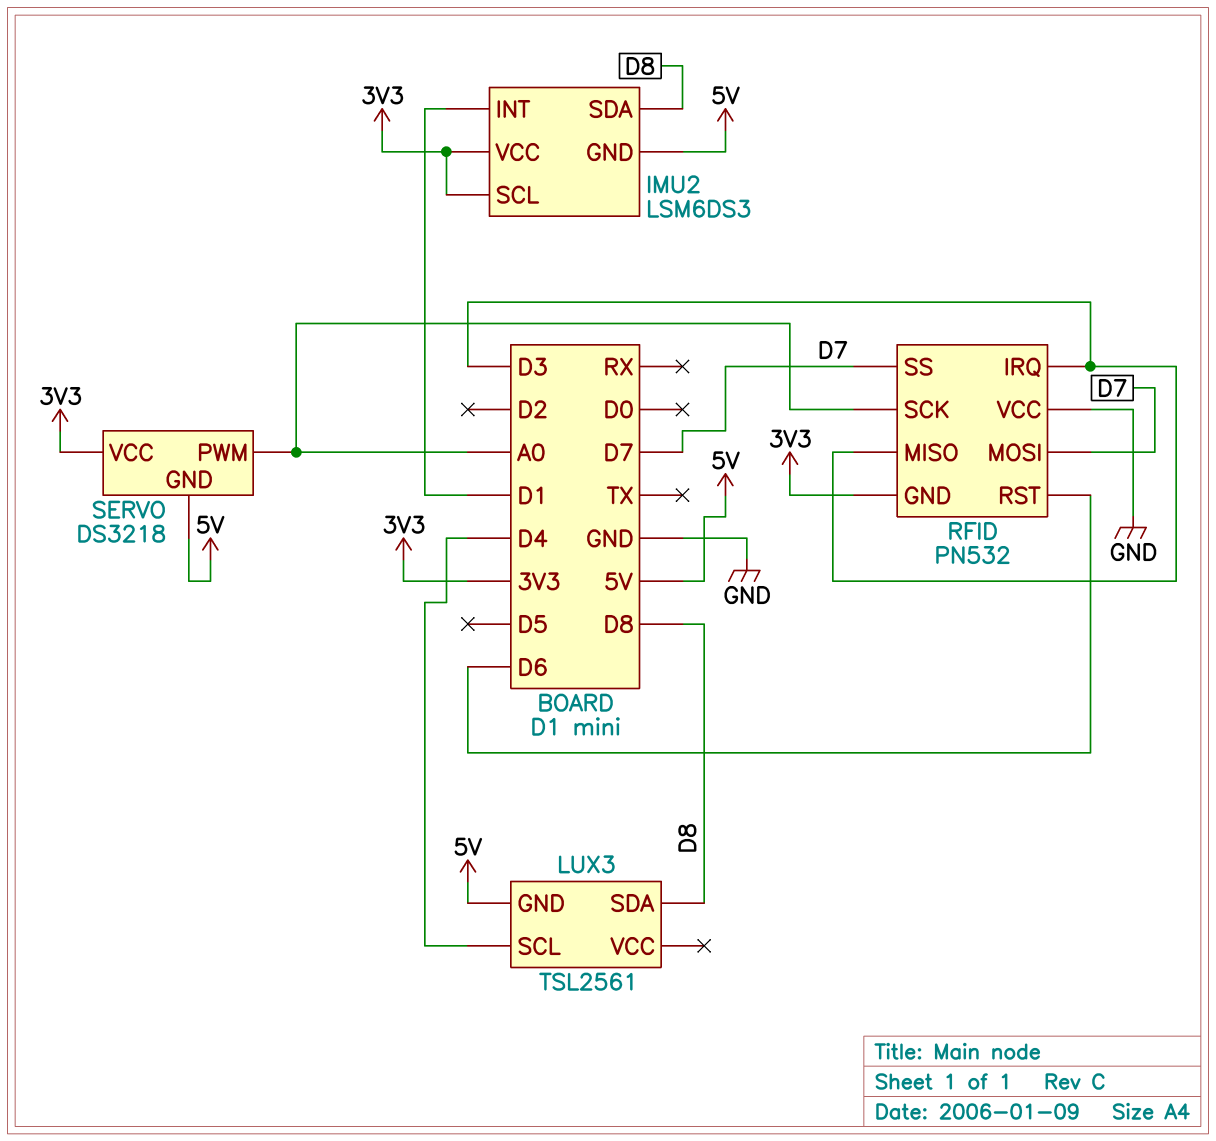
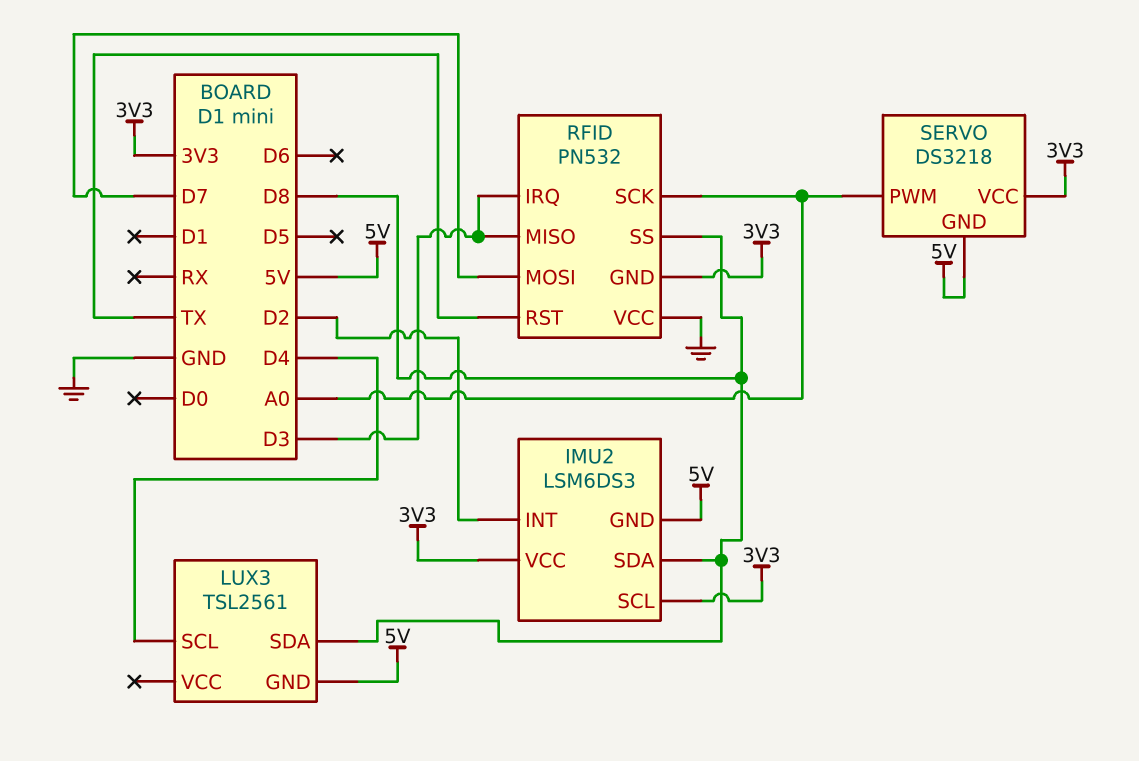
IMU2 pin INT: D1 -> D2
RFID pin RST: D6 -> TX
RFID pin SS: D7 -> D8

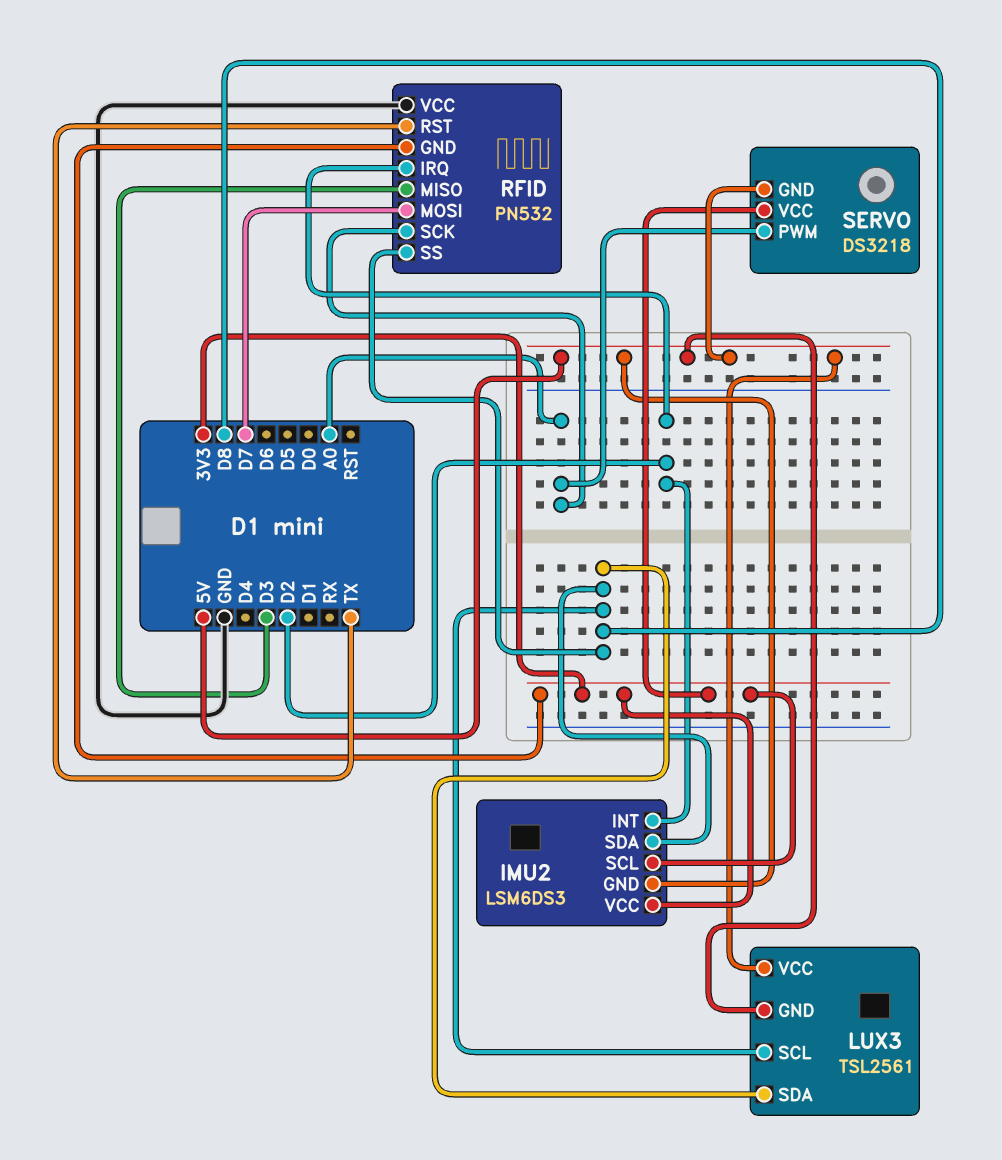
LUX3 pin SCL: D4 -> D8
LUX3 pin VCC: none -> 5V
RFID pin IRQ: D3 -> D2

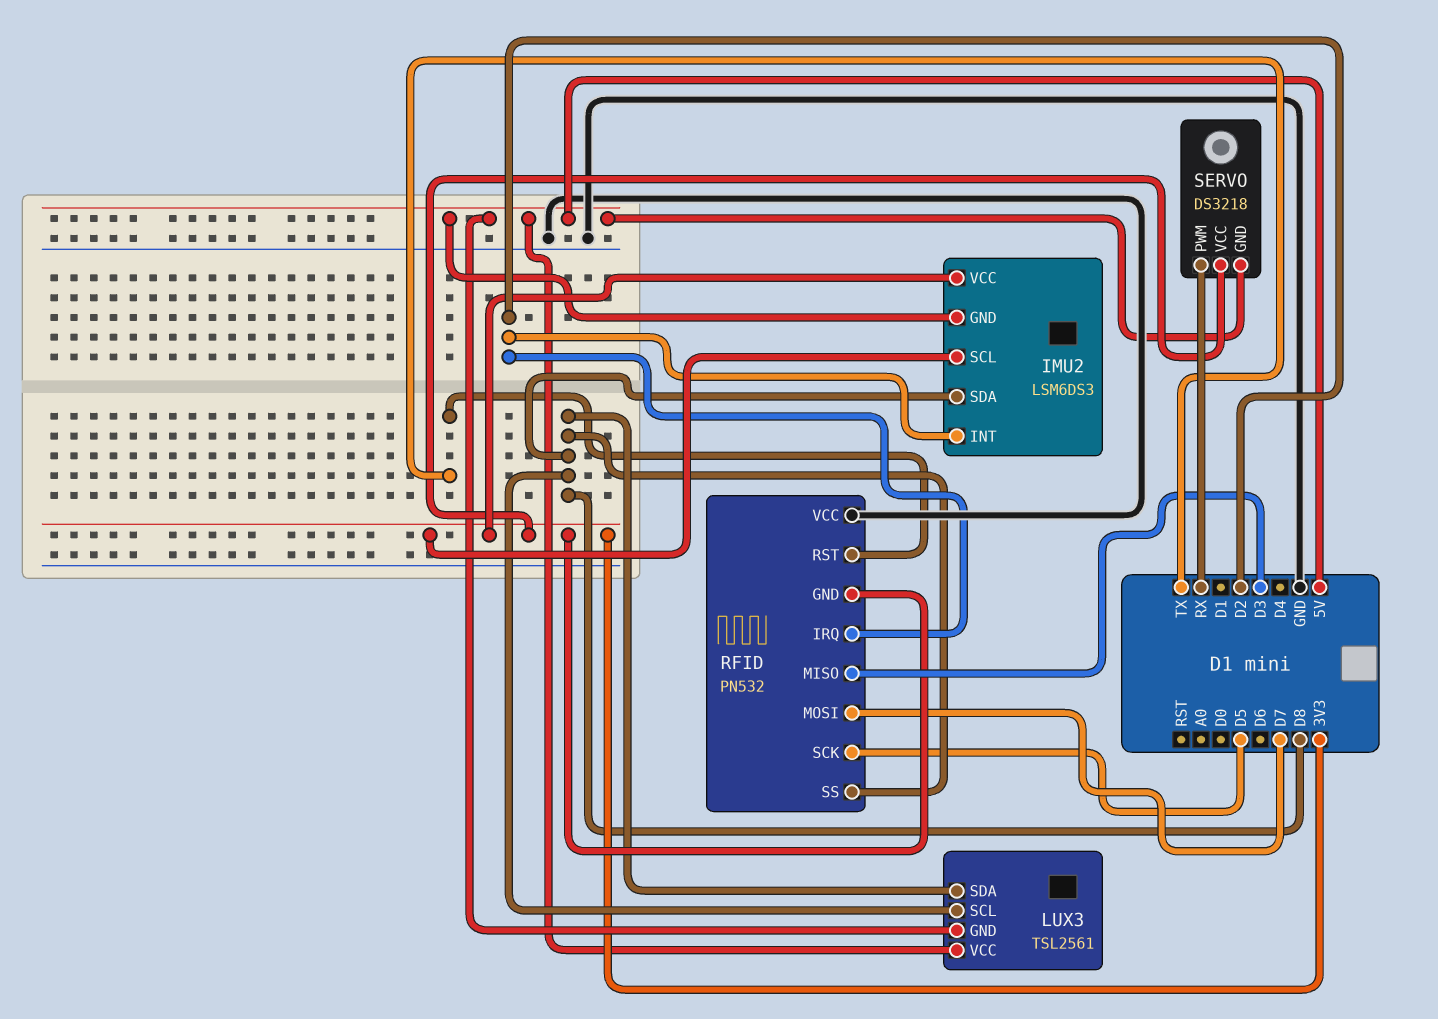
RFID pin SCK: A0 -> D5
SERVO pin PWM: A0 -> RX

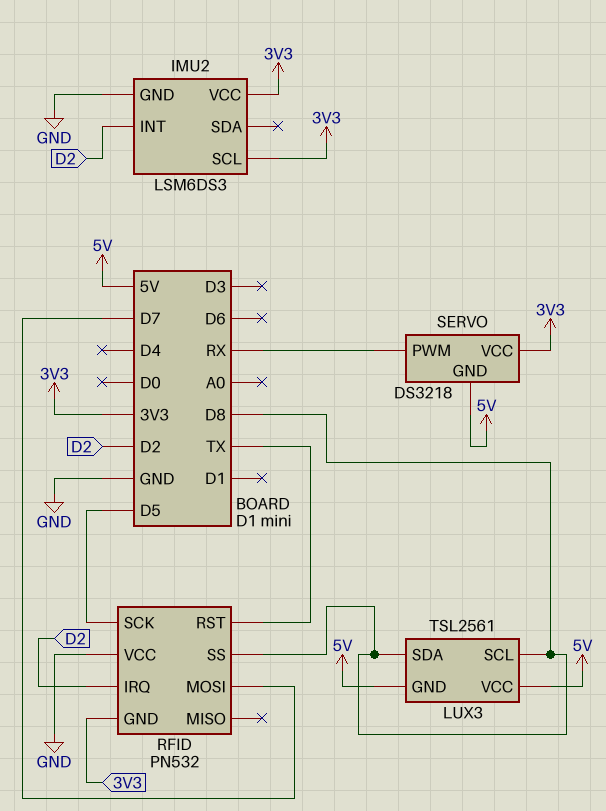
IMU2 pin GND: 5V -> GND
IMU2 pin SDA: D8 -> none
RFID pin MISO: D3 -> none

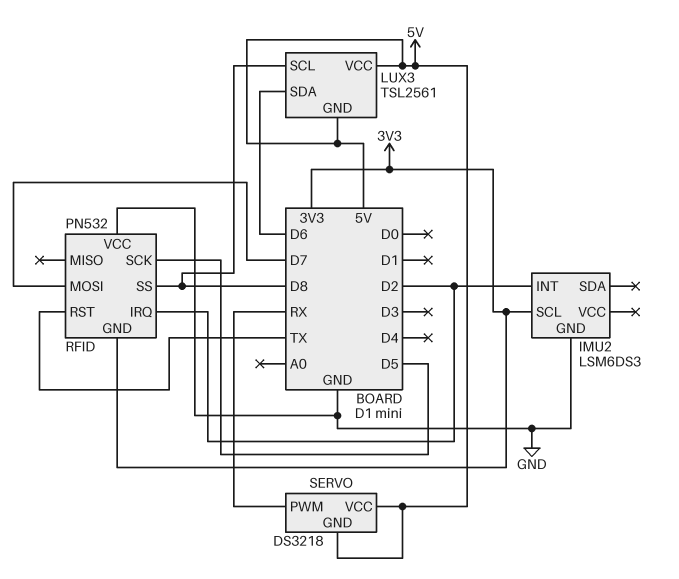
IMU2 pin VCC: 3V3 -> none
LUX3 pin SDA: D8 -> D6
SERVO pin VCC: 3V3 -> 5V

